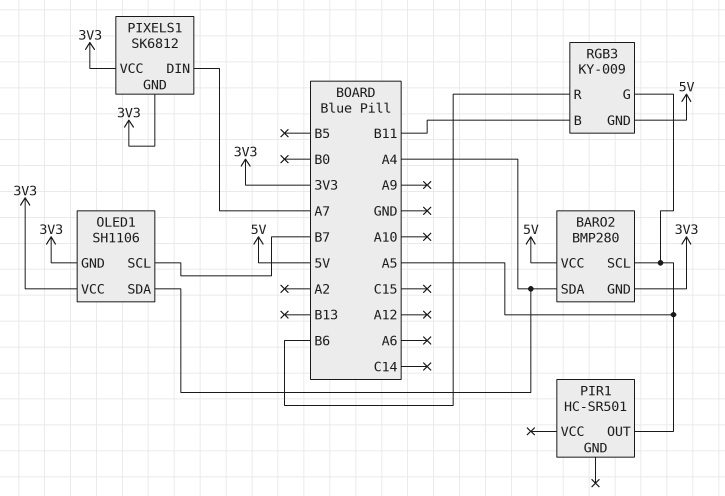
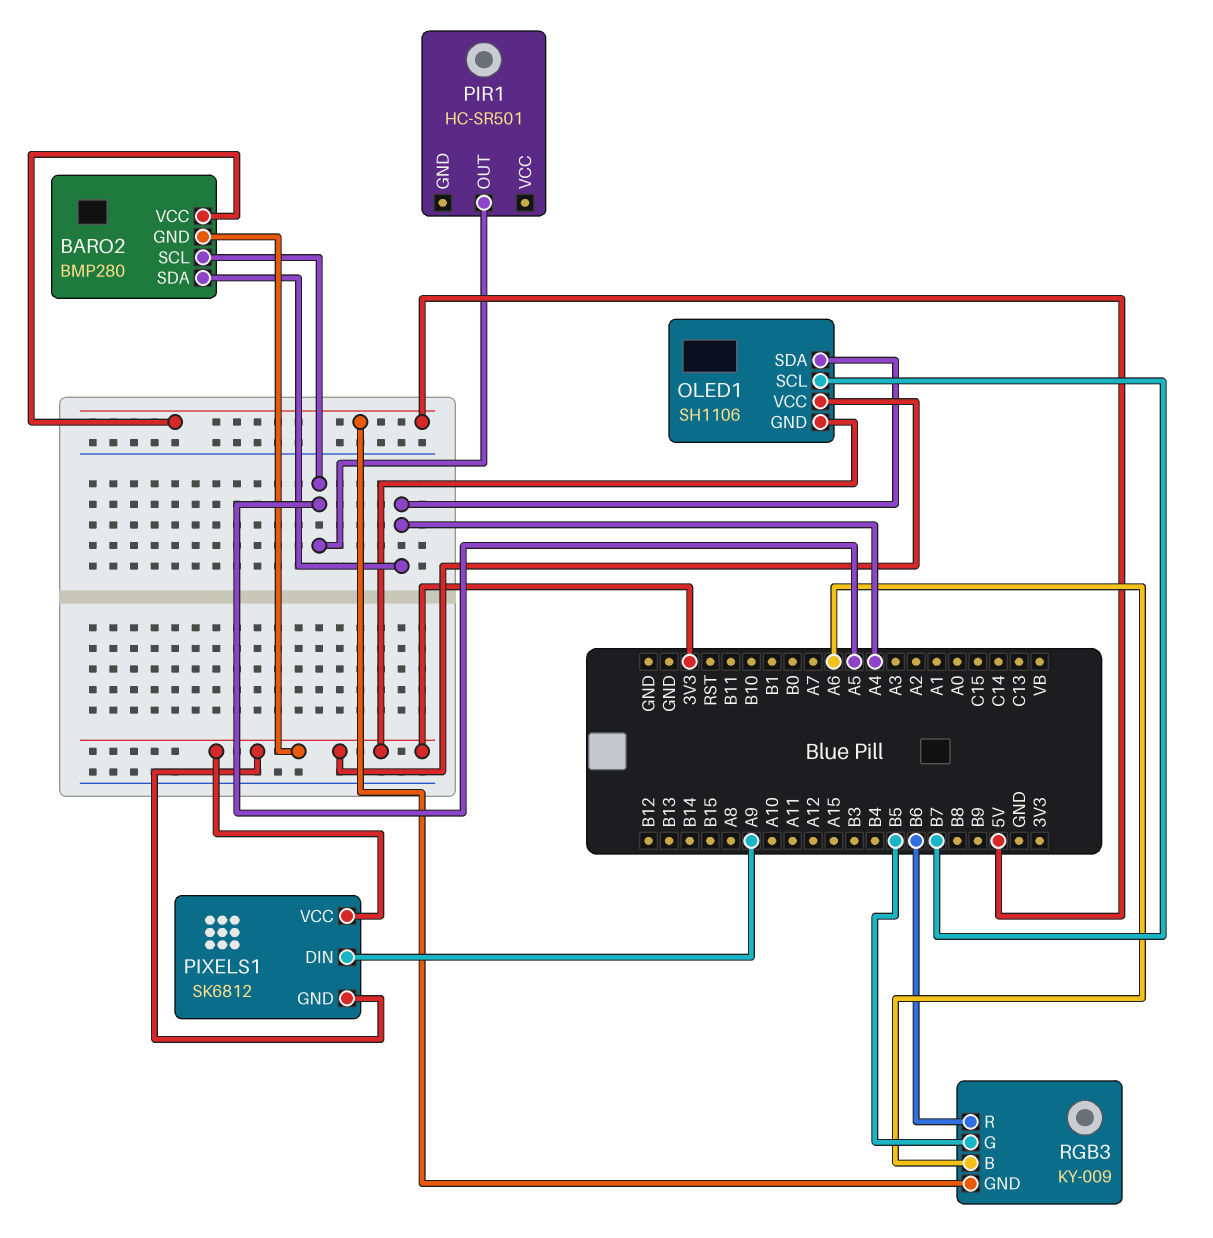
PIXELS1 pin DIN: A7 -> A9
RGB3 pin B: B11 -> A6
RGB3 pin G: A5 -> B5

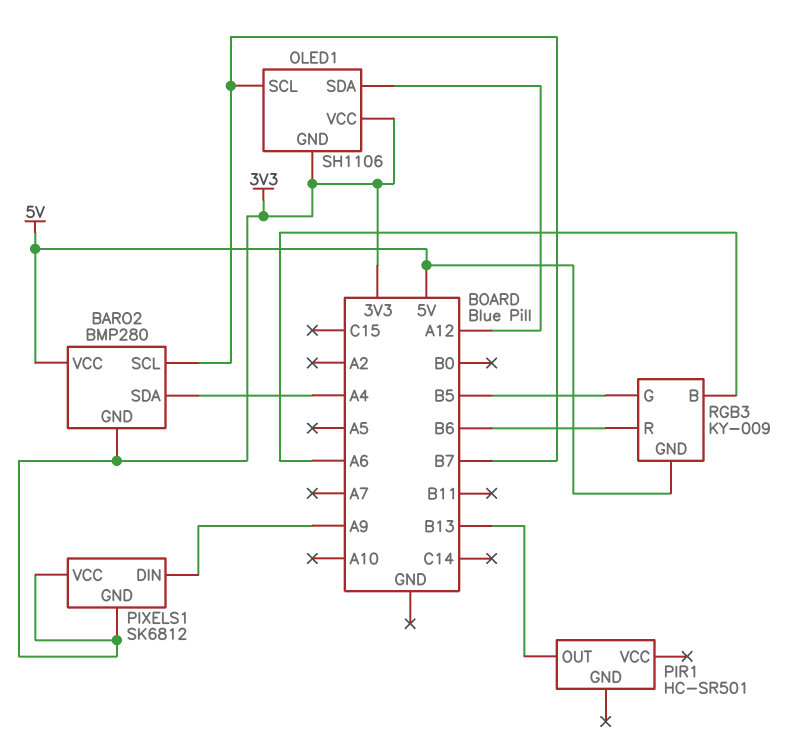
BARO2 pin SCL: A5 -> B7
OLED1 pin SDA: A4 -> A12
PIR1 pin OUT: A5 -> B13

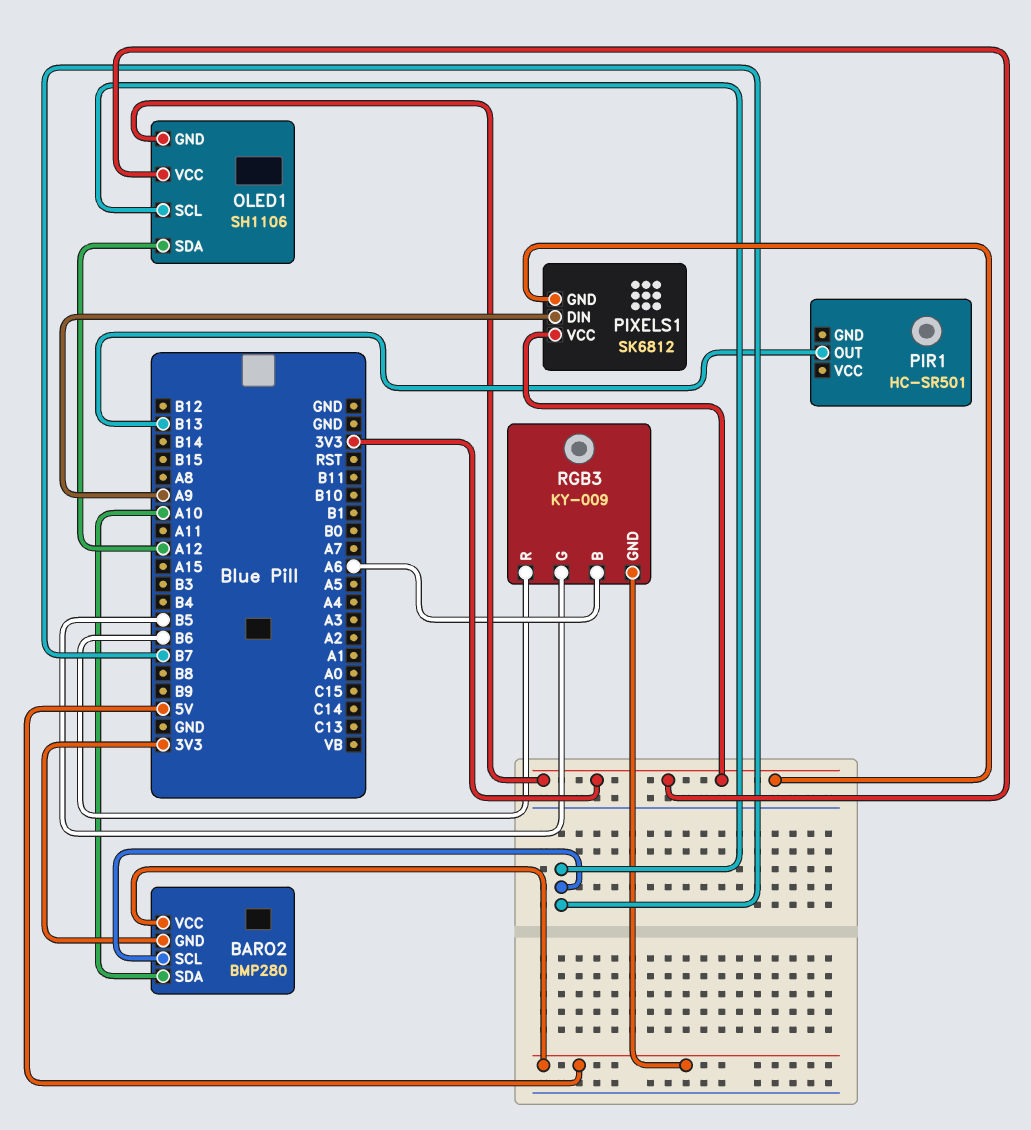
BARO2 pin SDA: A4 -> A10

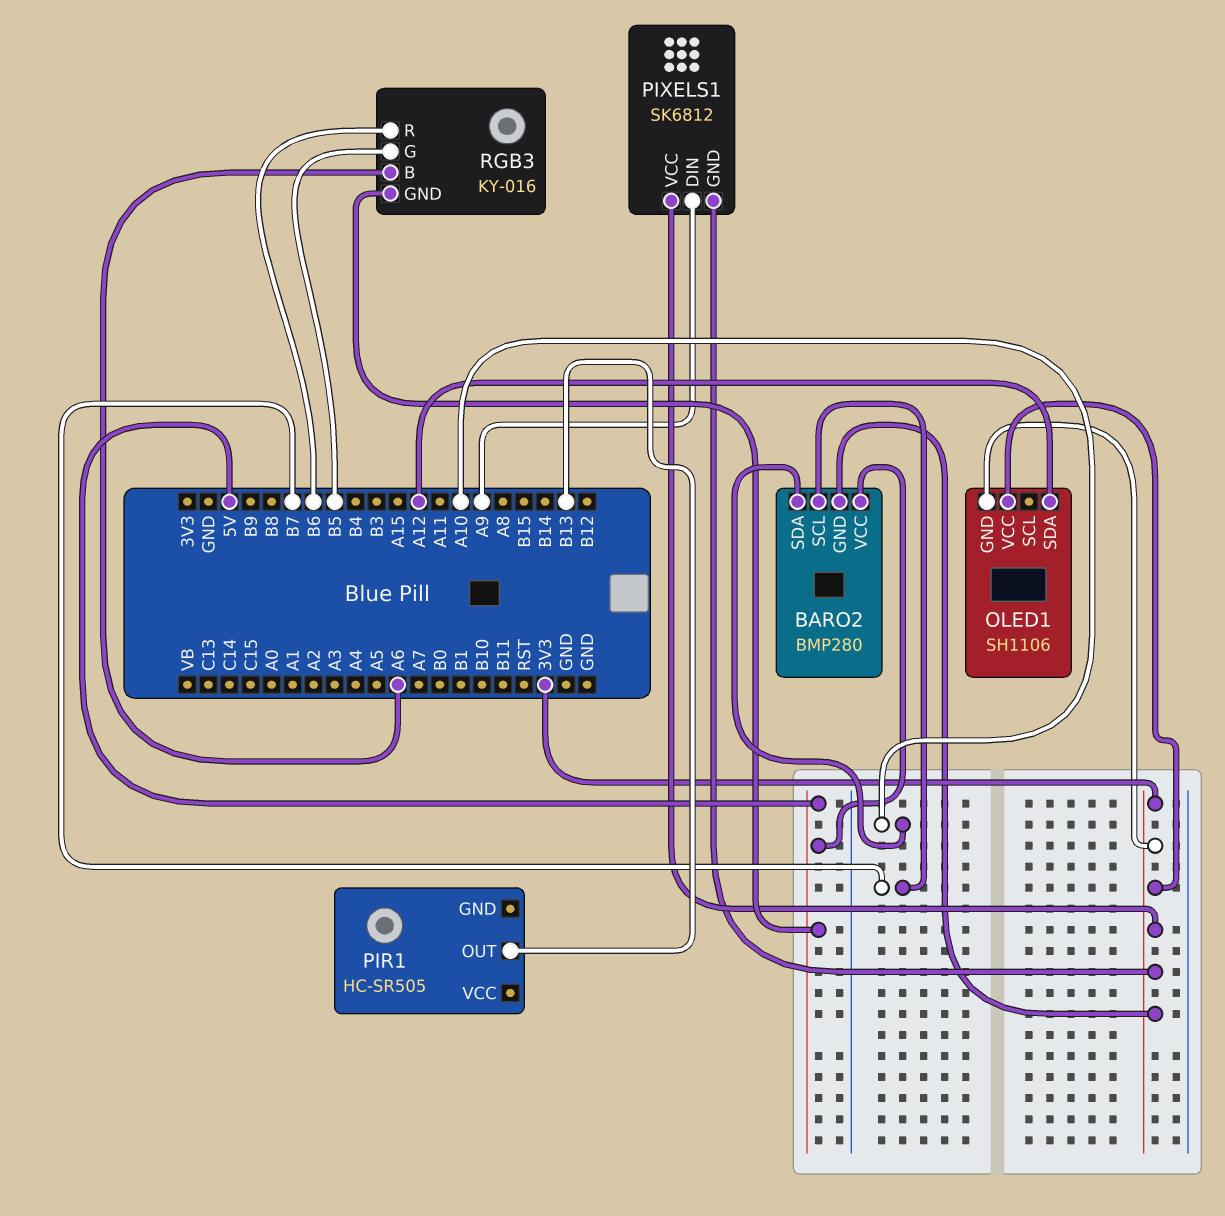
OLED1 pin SCL: B7 -> none
PIR1: HC-SR501 -> HC-SR505
RGB3: KY-009 -> KY-016

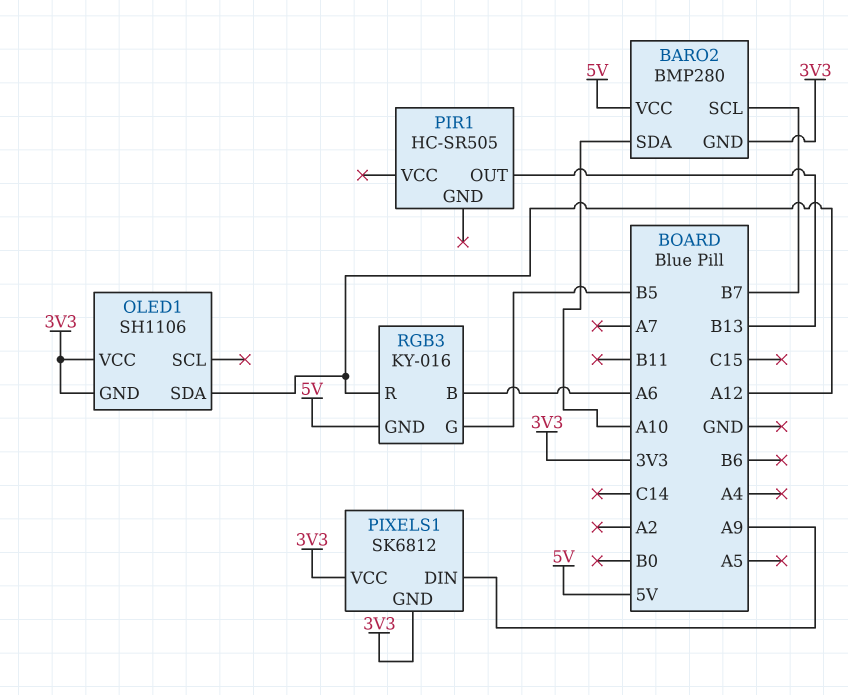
RGB3 pin R: B6 -> A12

